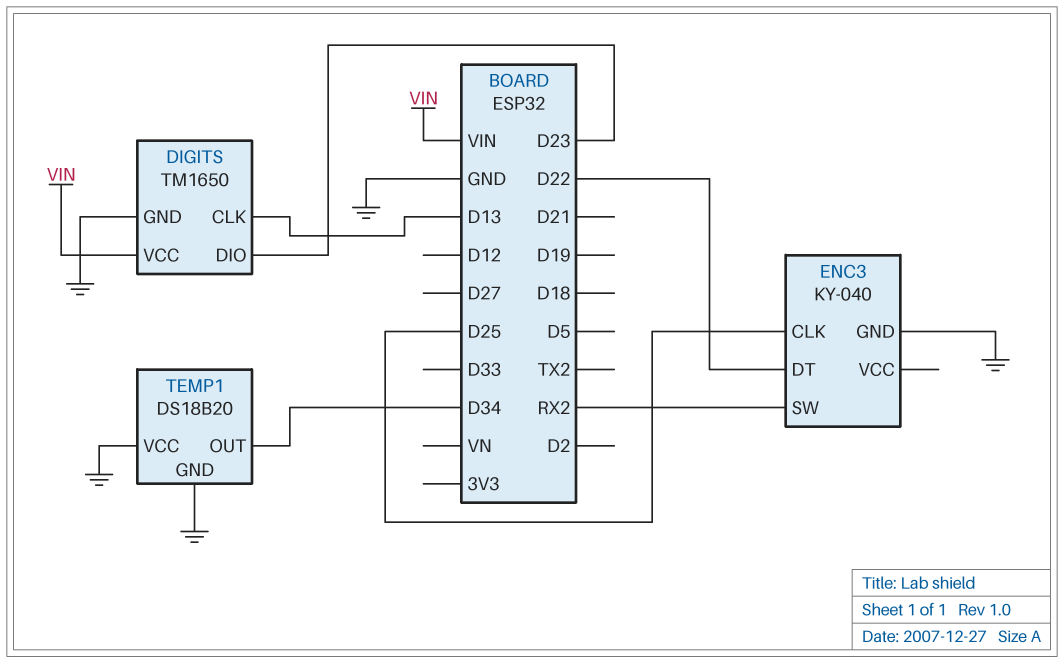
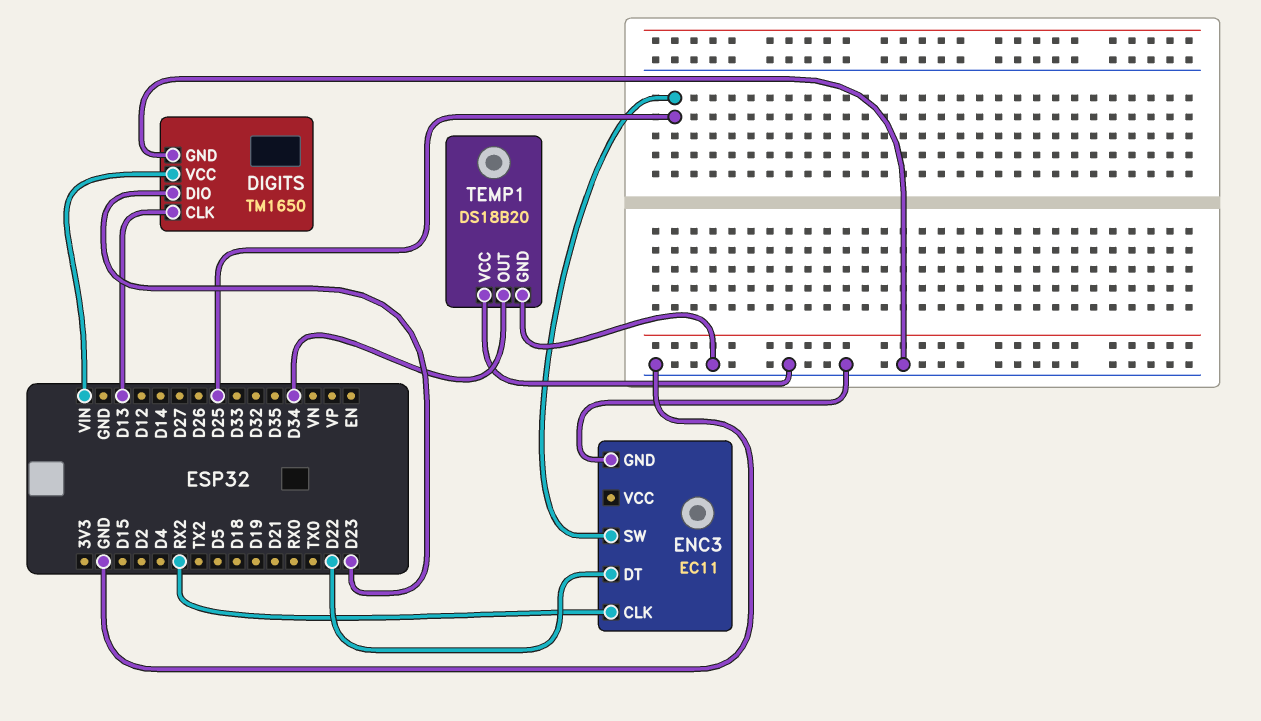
ENC3: KY-040 -> EC11
ENC3 pin CLK: D25 -> RX2
ENC3 pin SW: RX2 -> D25

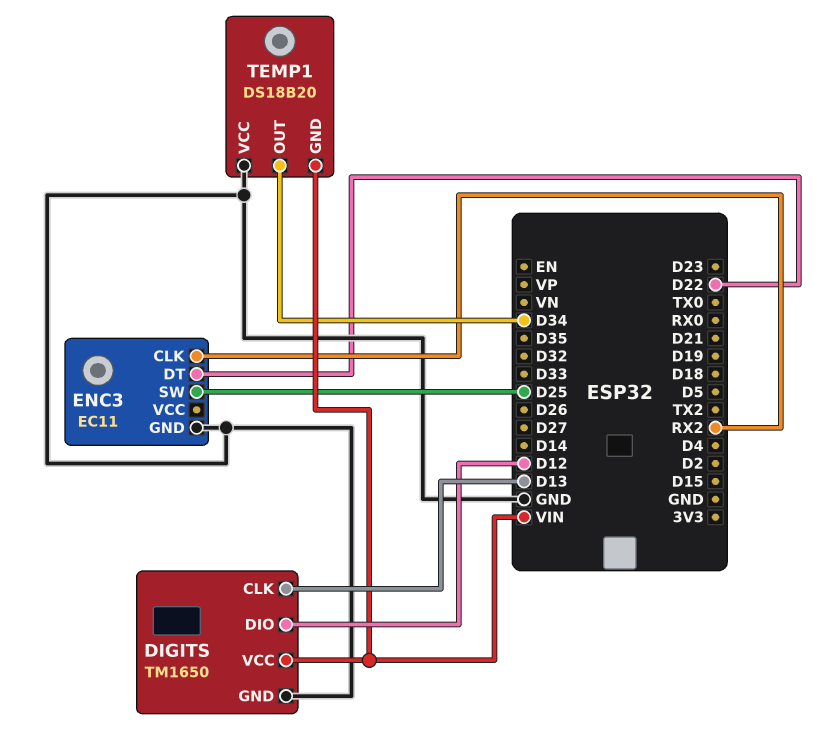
DIGITS pin DIO: D23 -> D12
TEMP1 pin GND: GND -> VIN

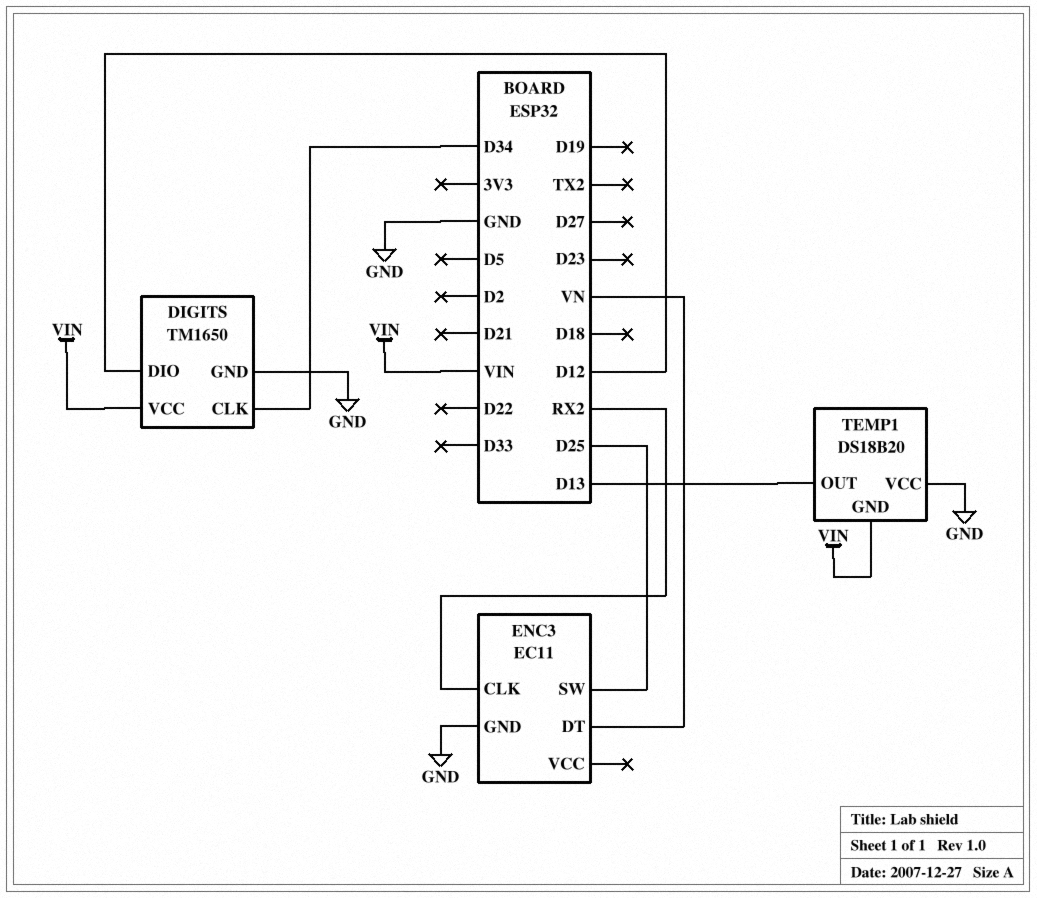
DIGITS pin CLK: D13 -> D34
ENC3 pin DT: D22 -> VN
TEMP1 pin OUT: D34 -> D13

